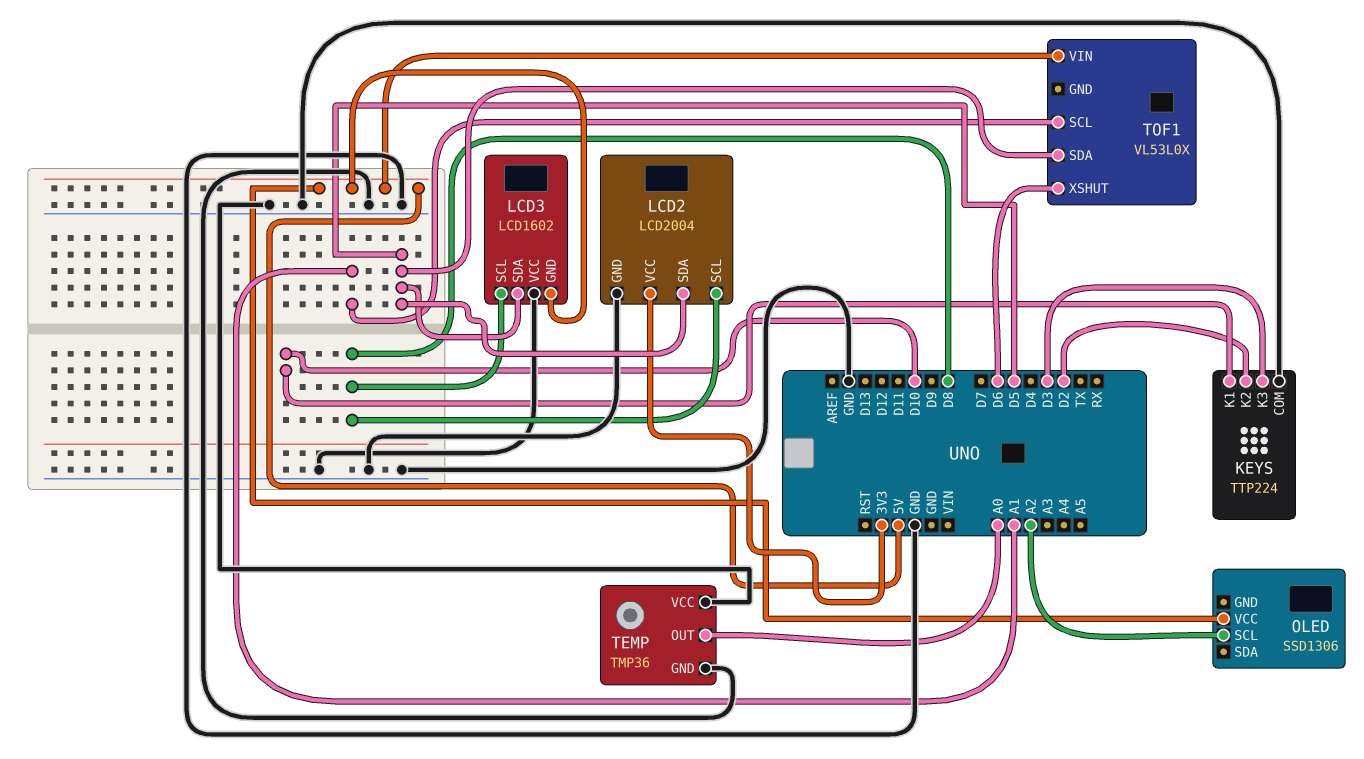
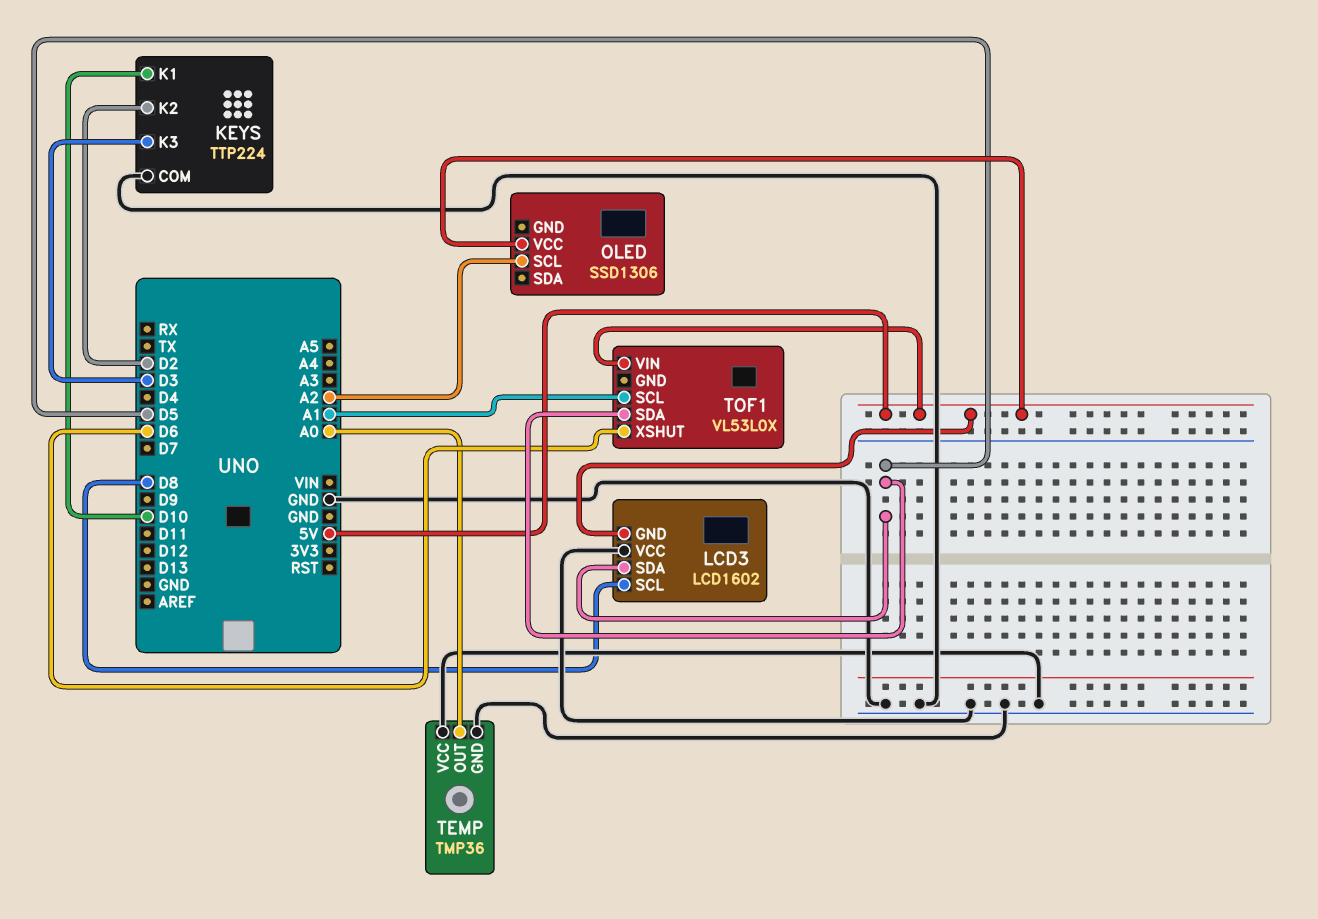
LCD2: LCD2004 -> none
LCD2 pin GND: GND -> none
LCD2 pin SCL: D8 -> none
LCD2 pin SDA: D5 -> none
LCD2 pin VCC: 3V3 -> none

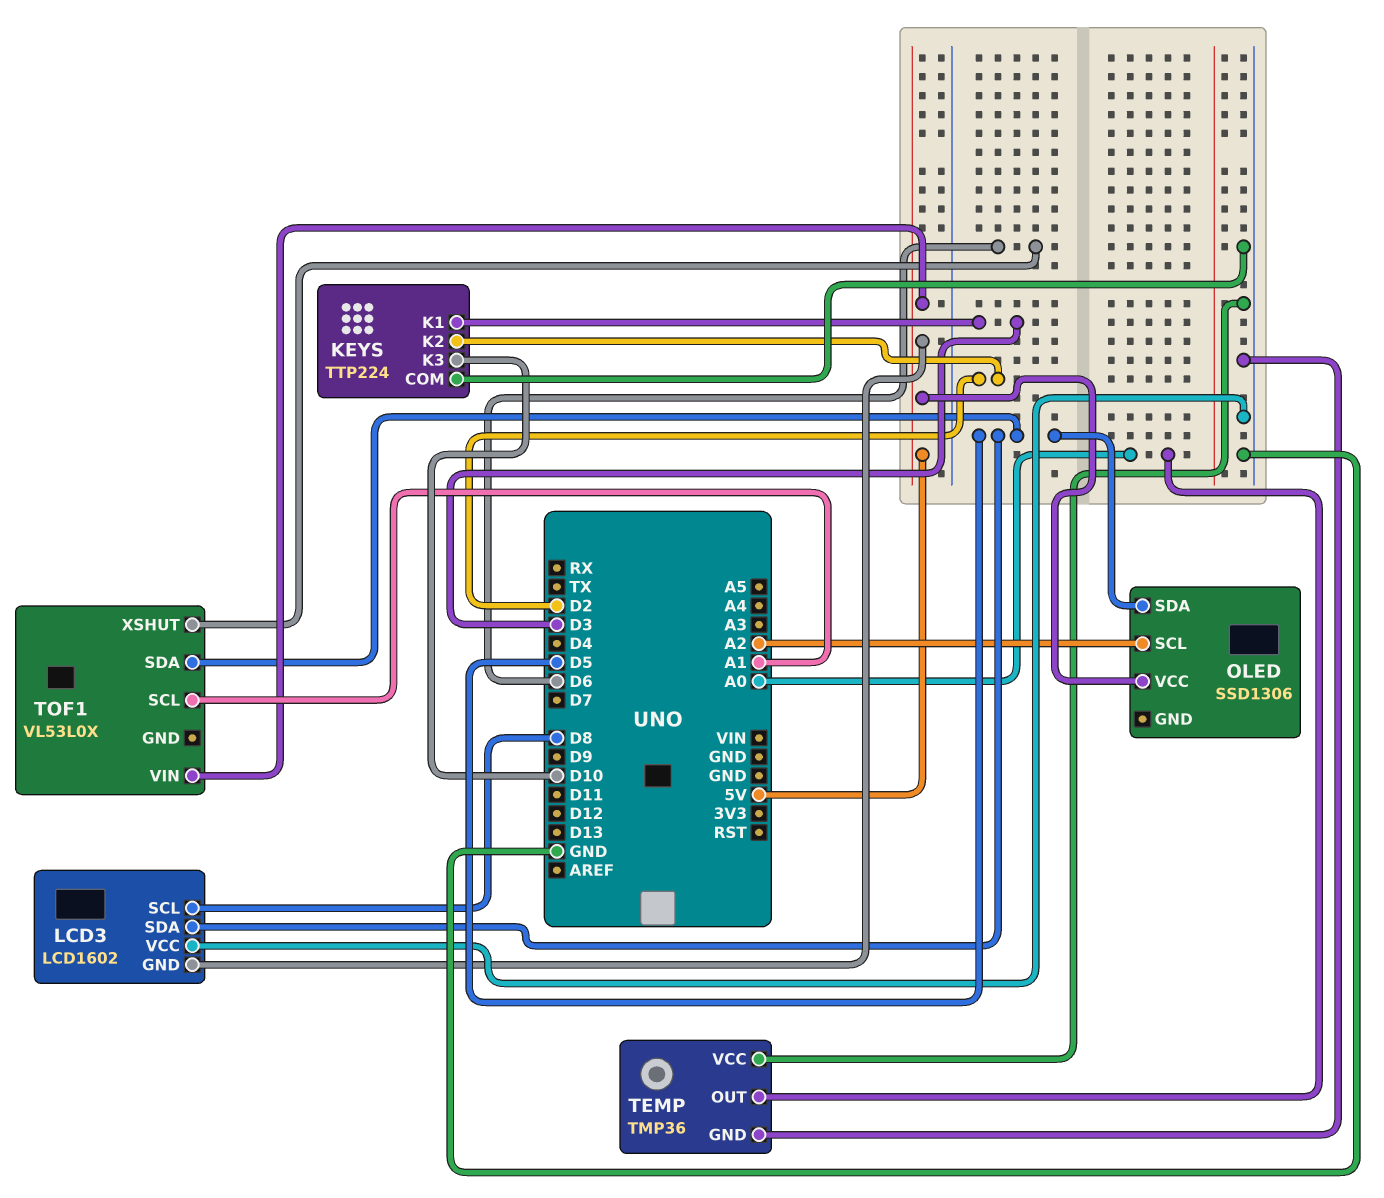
KEYS pin K1: D10 -> D3
KEYS pin K3: D3 -> D10
OLED pin SDA: none -> D5

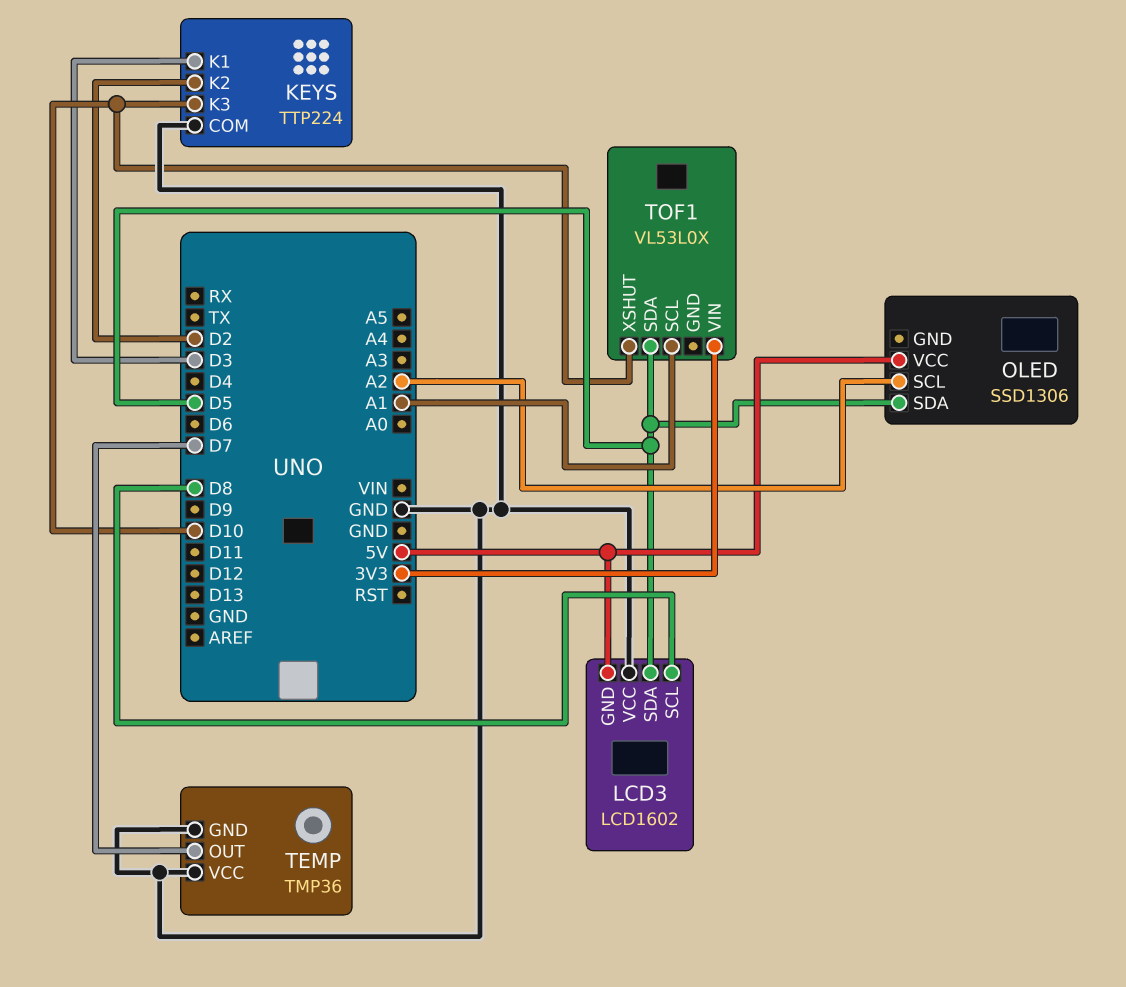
TEMP pin OUT: A0 -> D7
TOF1 pin VIN: 5V -> 3V3
TOF1 pin XSHUT: D6 -> D10

